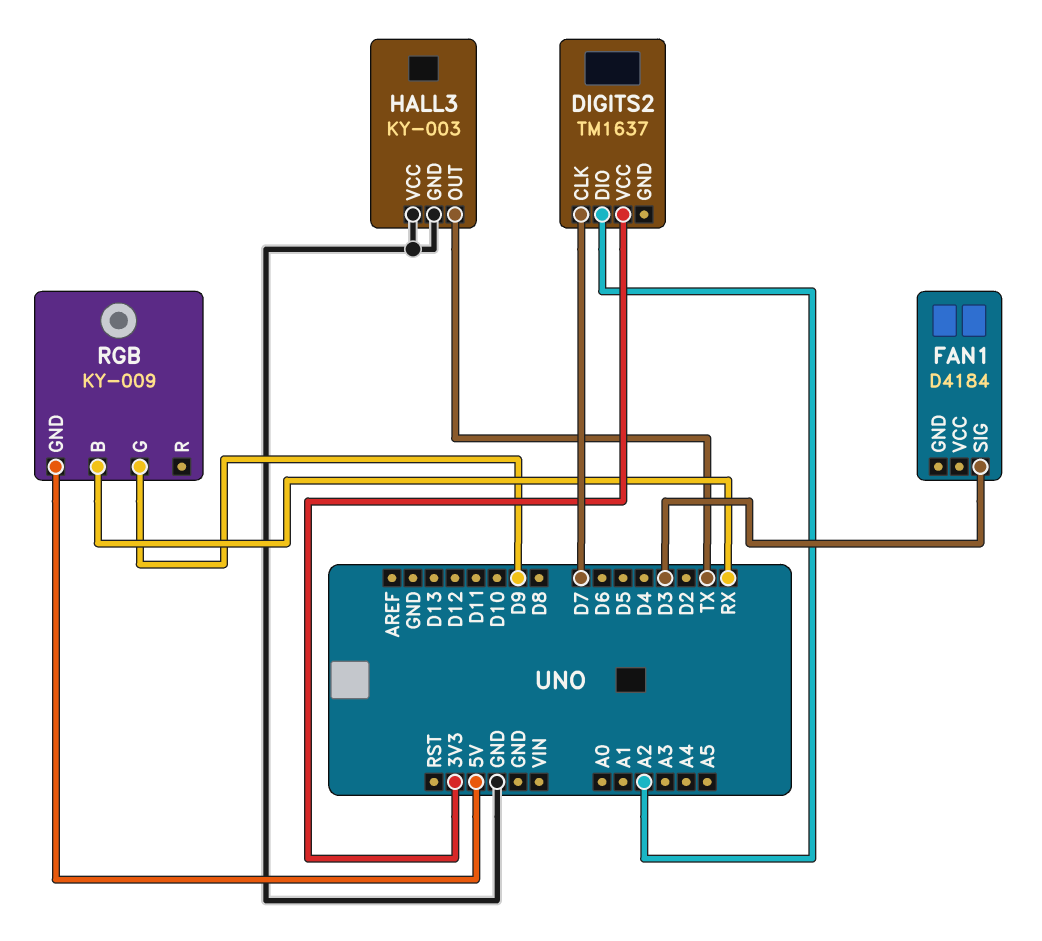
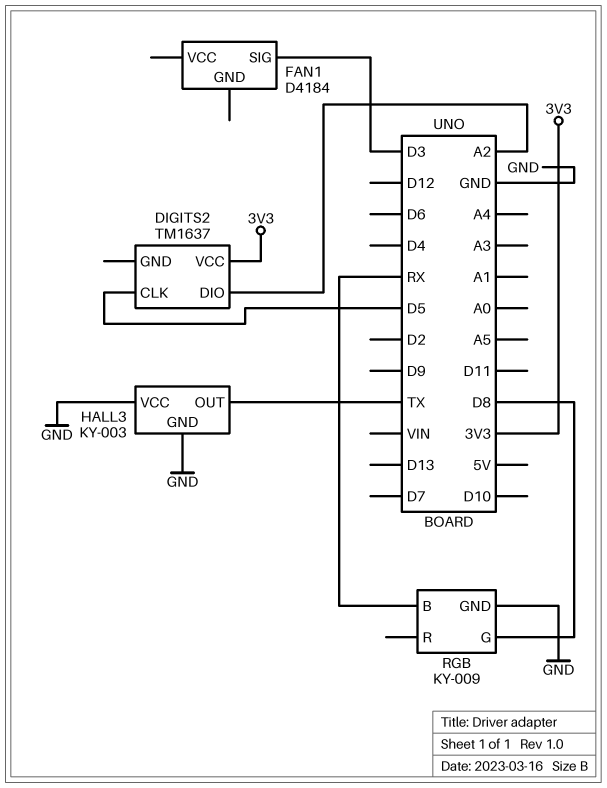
DIGITS2 pin CLK: D7 -> D5
RGB pin G: D9 -> D8
RGB pin GND: 5V -> GND

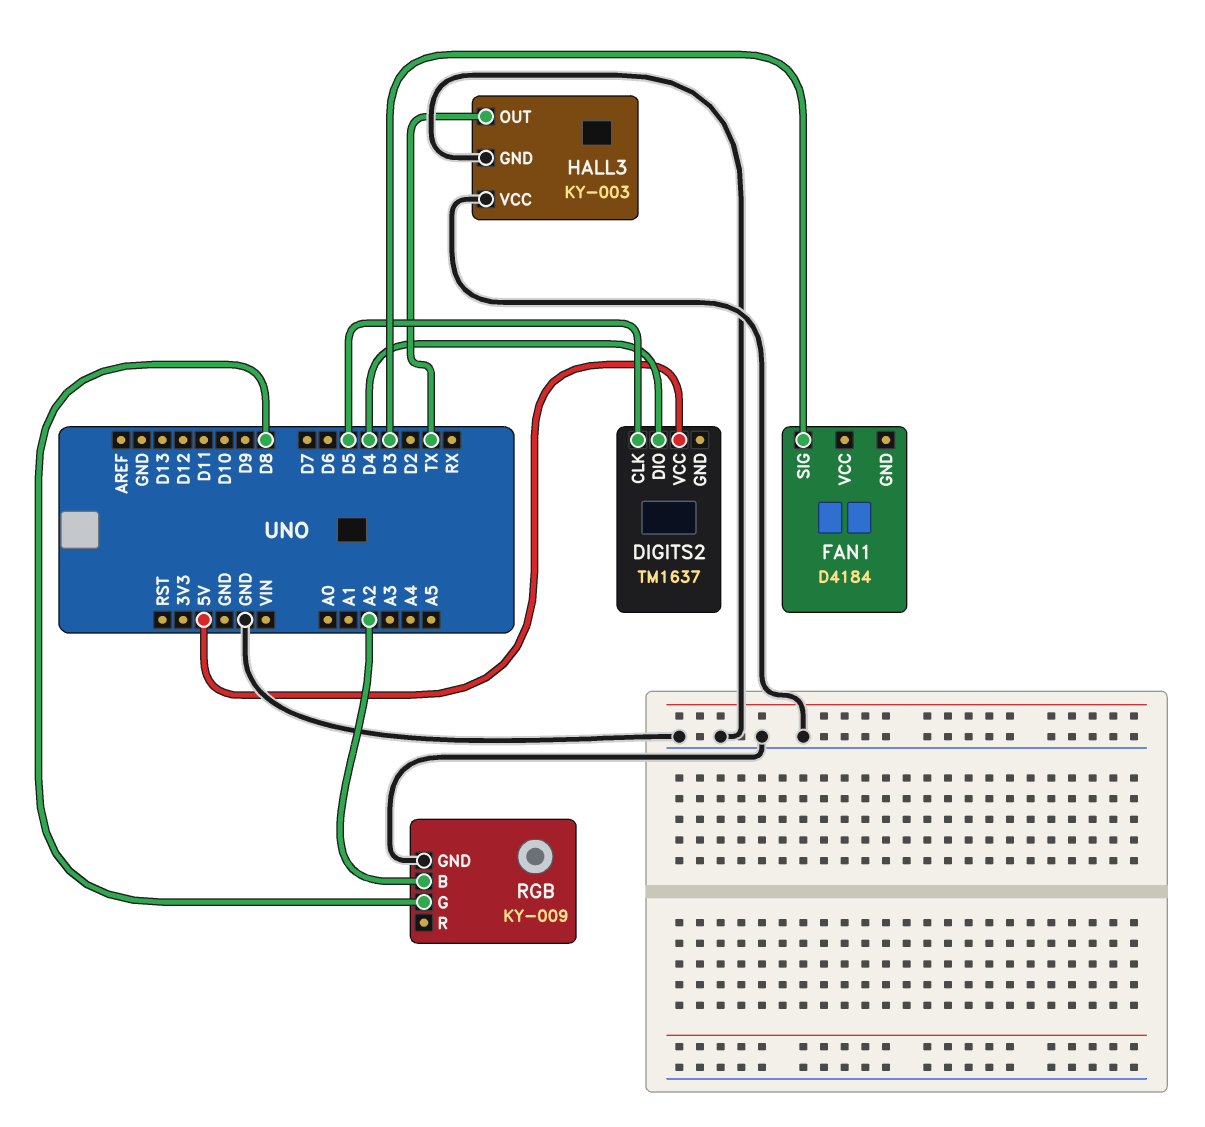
DIGITS2 pin DIO: A2 -> D4
DIGITS2 pin VCC: 3V3 -> 5V
RGB pin B: RX -> A2

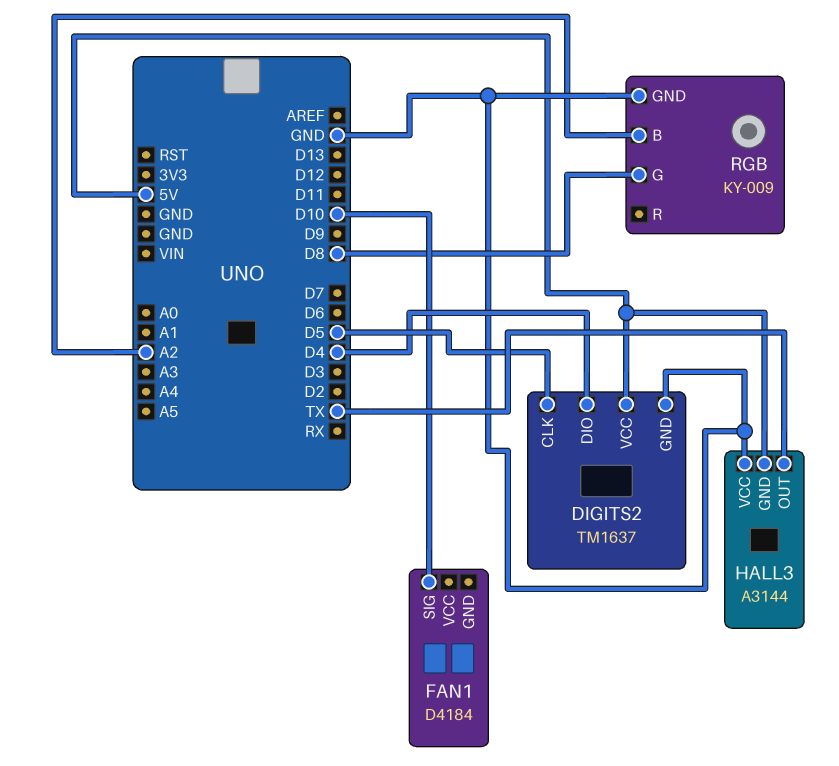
DIGITS2 pin GND: none -> GND
FAN1 pin SIG: D3 -> D10
HALL3: KY-003 -> A3144
HALL3 pin GND: GND -> 5V

